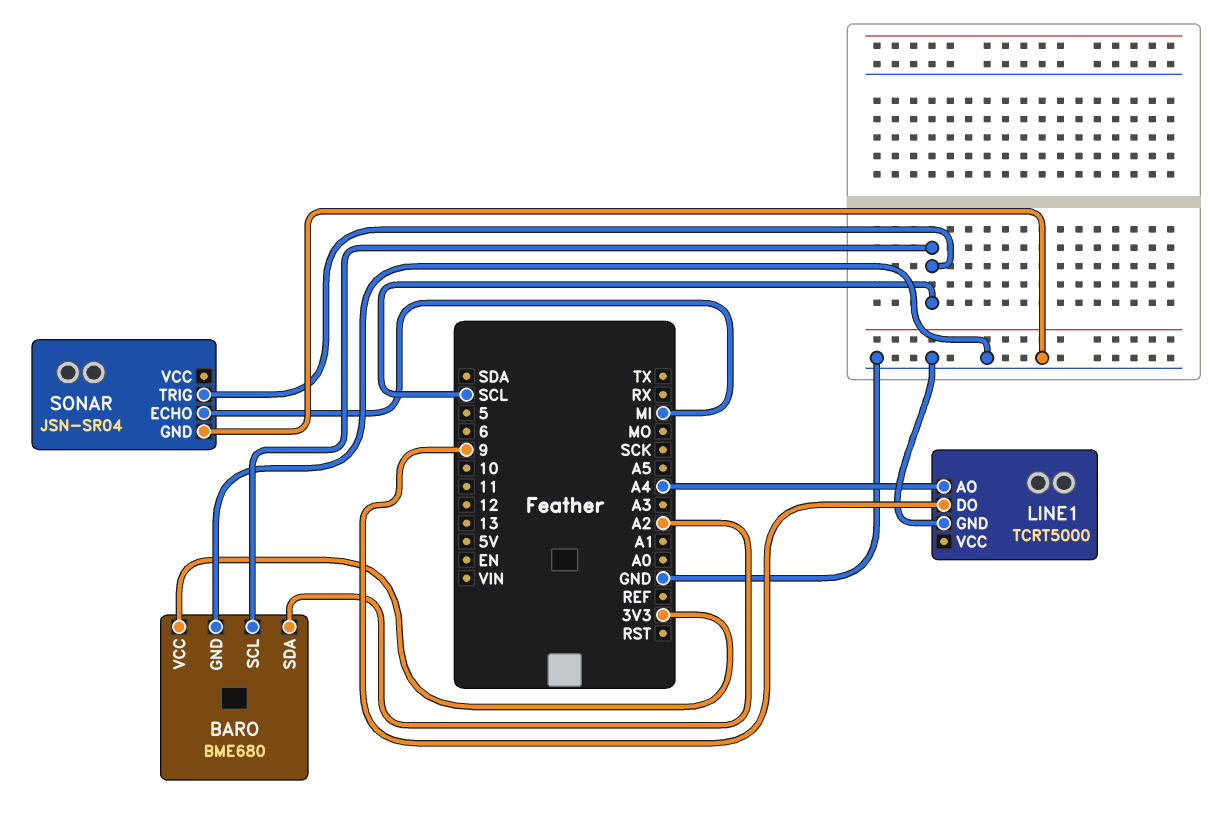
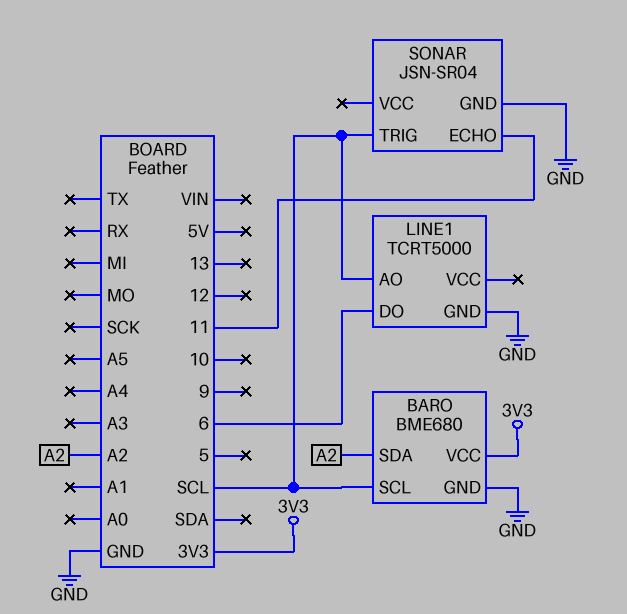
LINE1 pin AO: A4 -> SCL
LINE1 pin DO: 9 -> 6
SONAR pin ECHO: MI -> 11

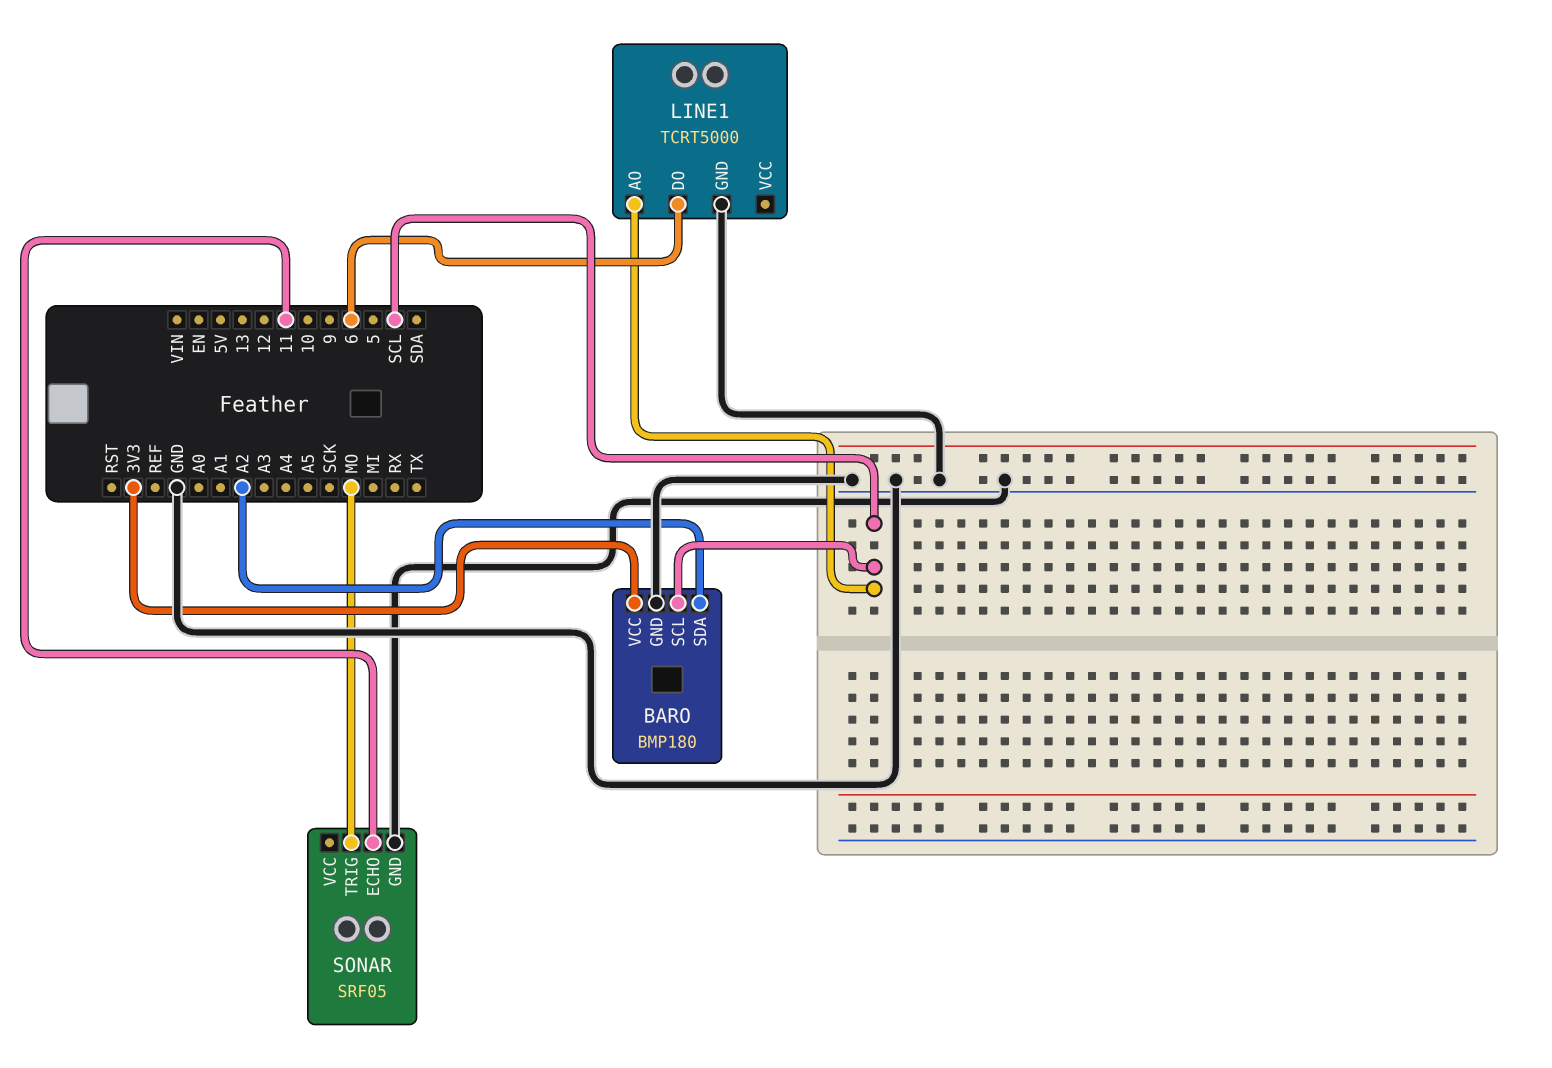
BARO: BME680 -> BMP180
SONAR: JSN-SR04 -> SRF05
SONAR pin TRIG: SCL -> MO

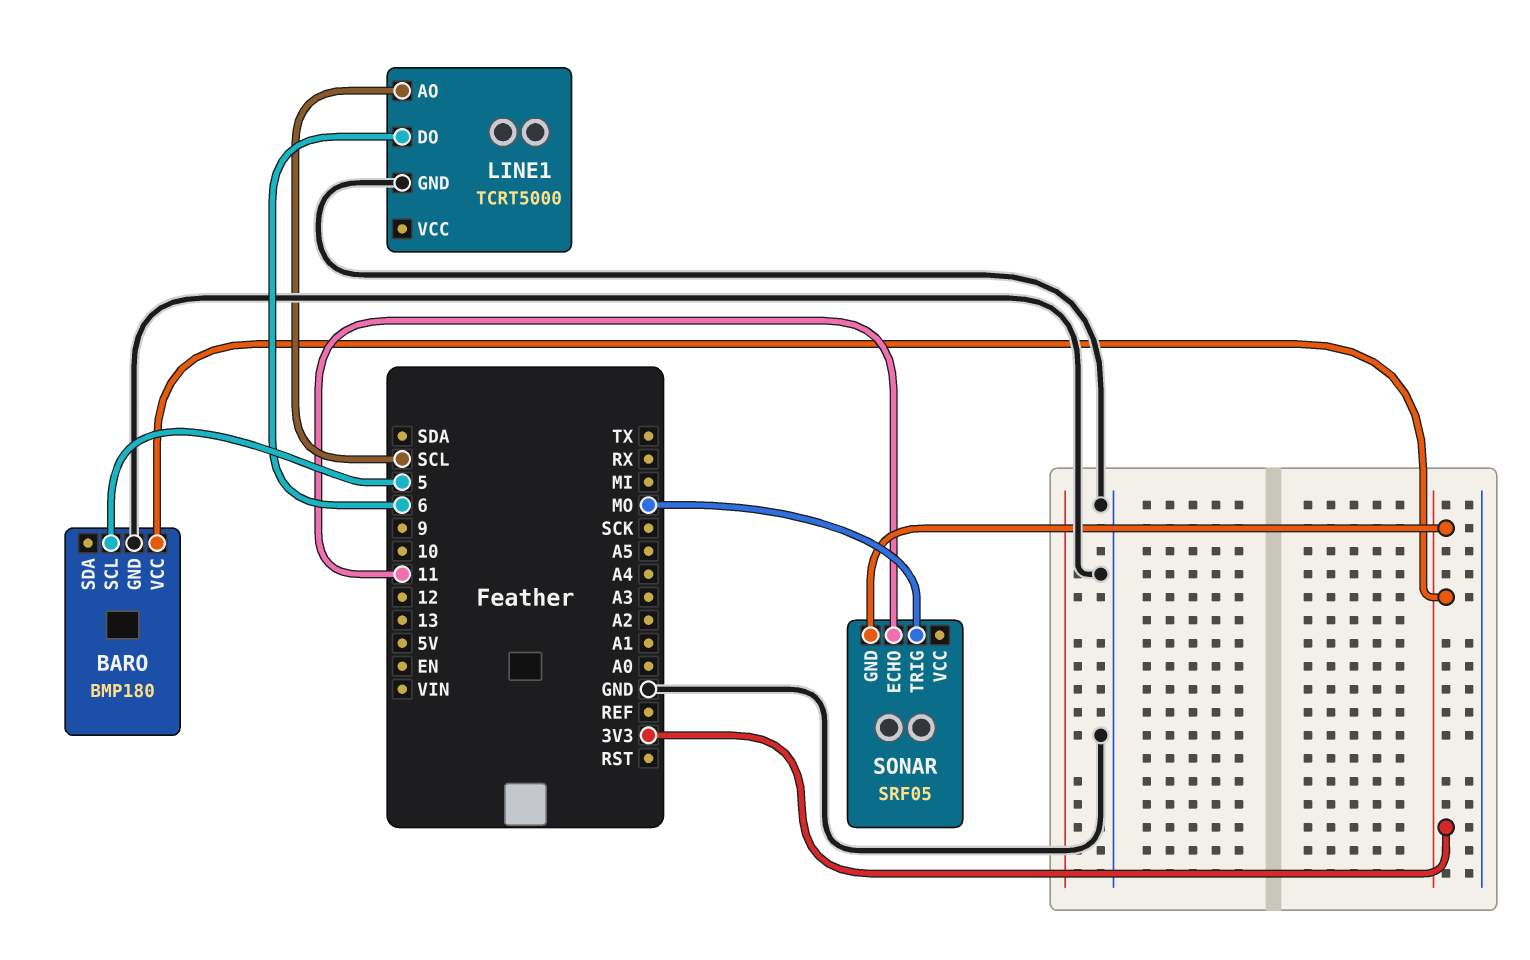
BARO pin SCL: SCL -> 5
BARO pin SDA: A2 -> none
SONAR pin GND: GND -> 3V3

